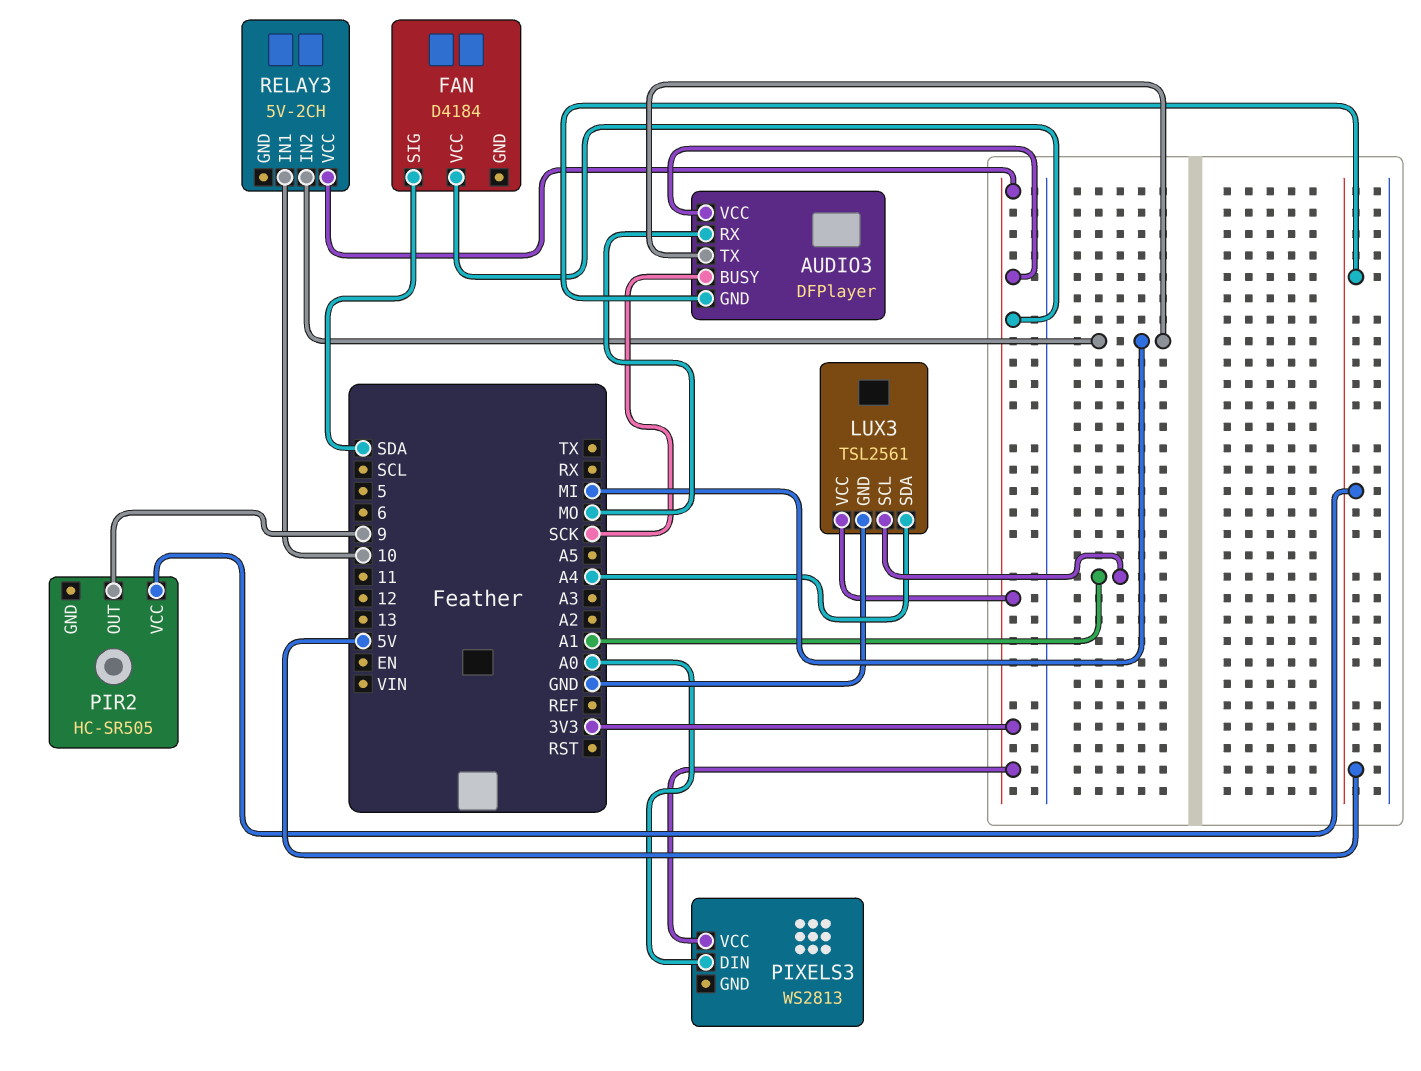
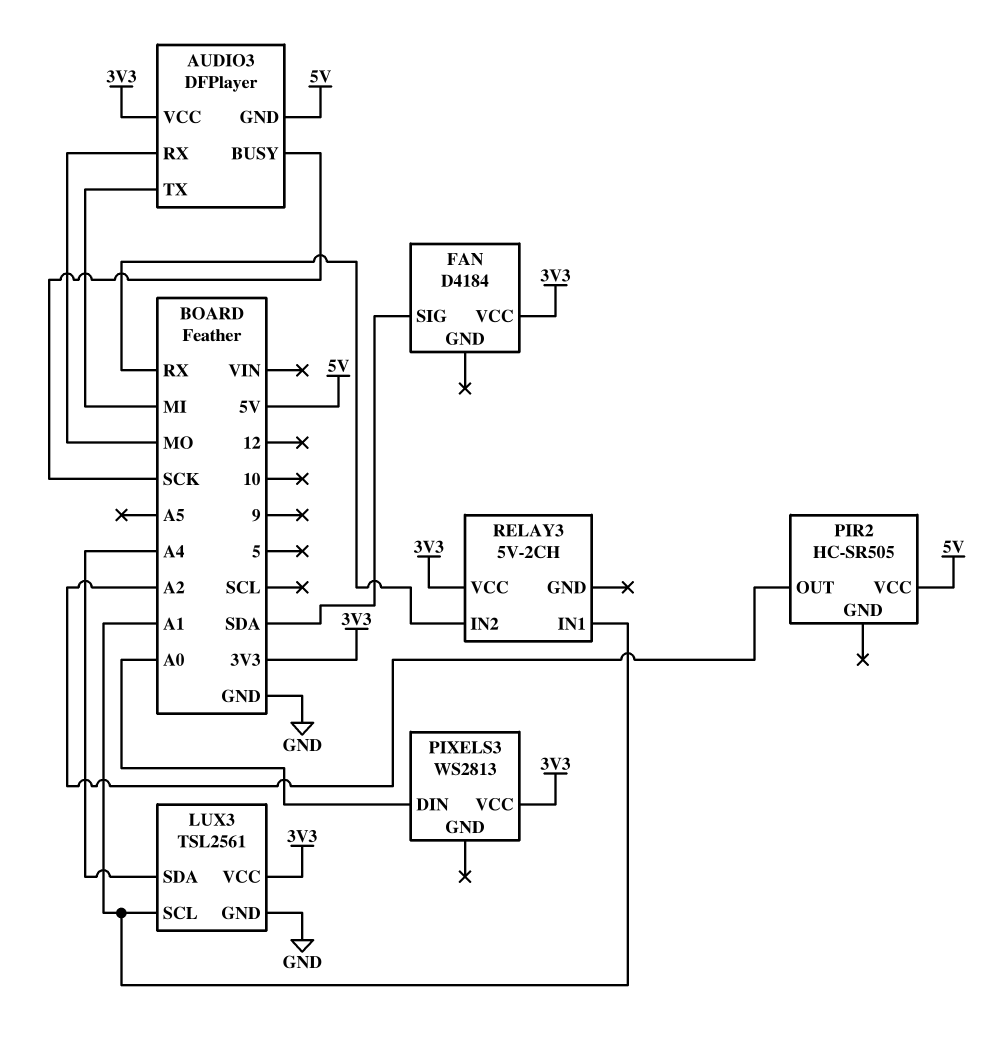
PIR2 pin OUT: 9 -> A2
RELAY3 pin IN1: 10 -> A1
RELAY3 pin IN2: MI -> RX

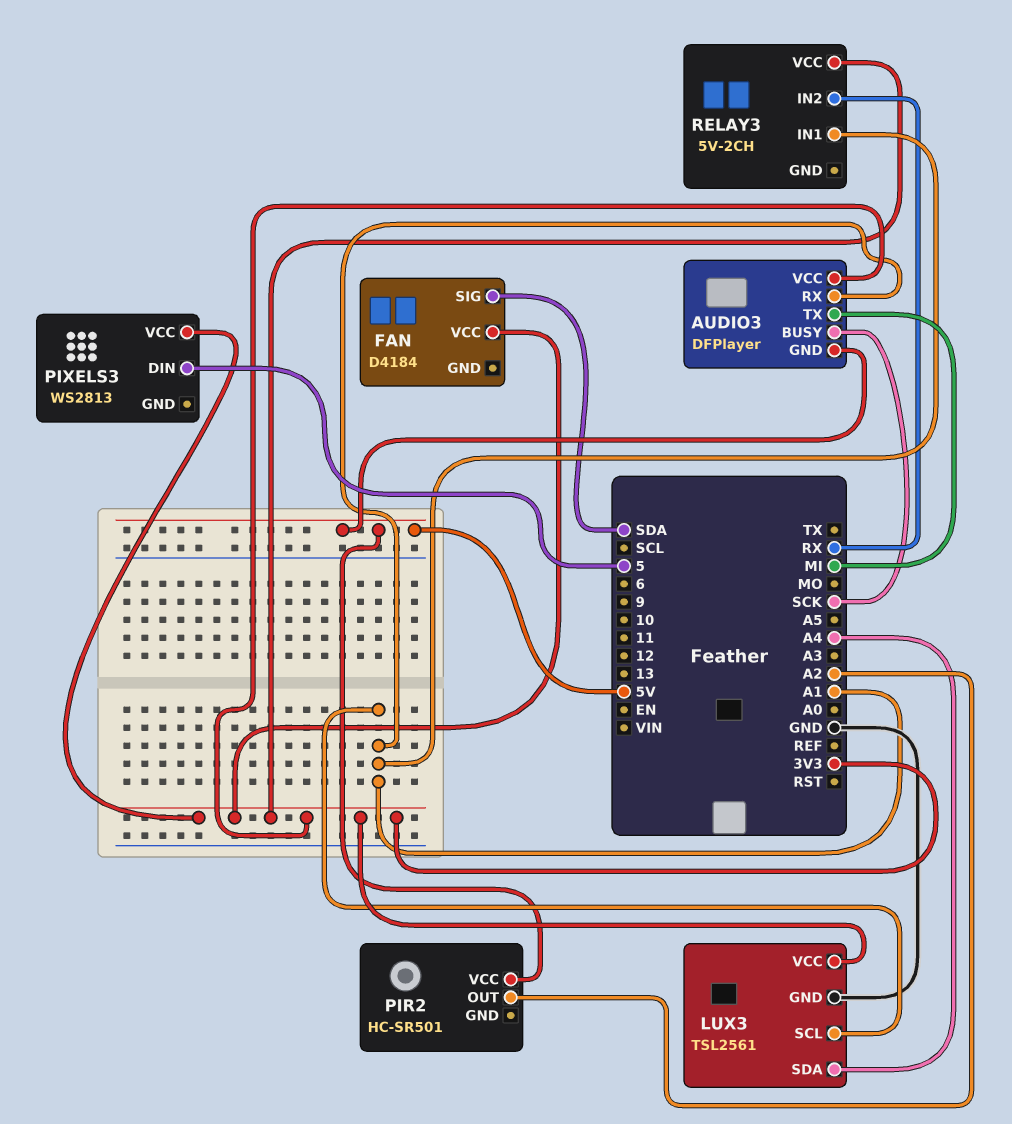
AUDIO3 pin RX: MO -> A1
PIR2: HC-SR505 -> HC-SR501
PIXELS3 pin DIN: A0 -> 5

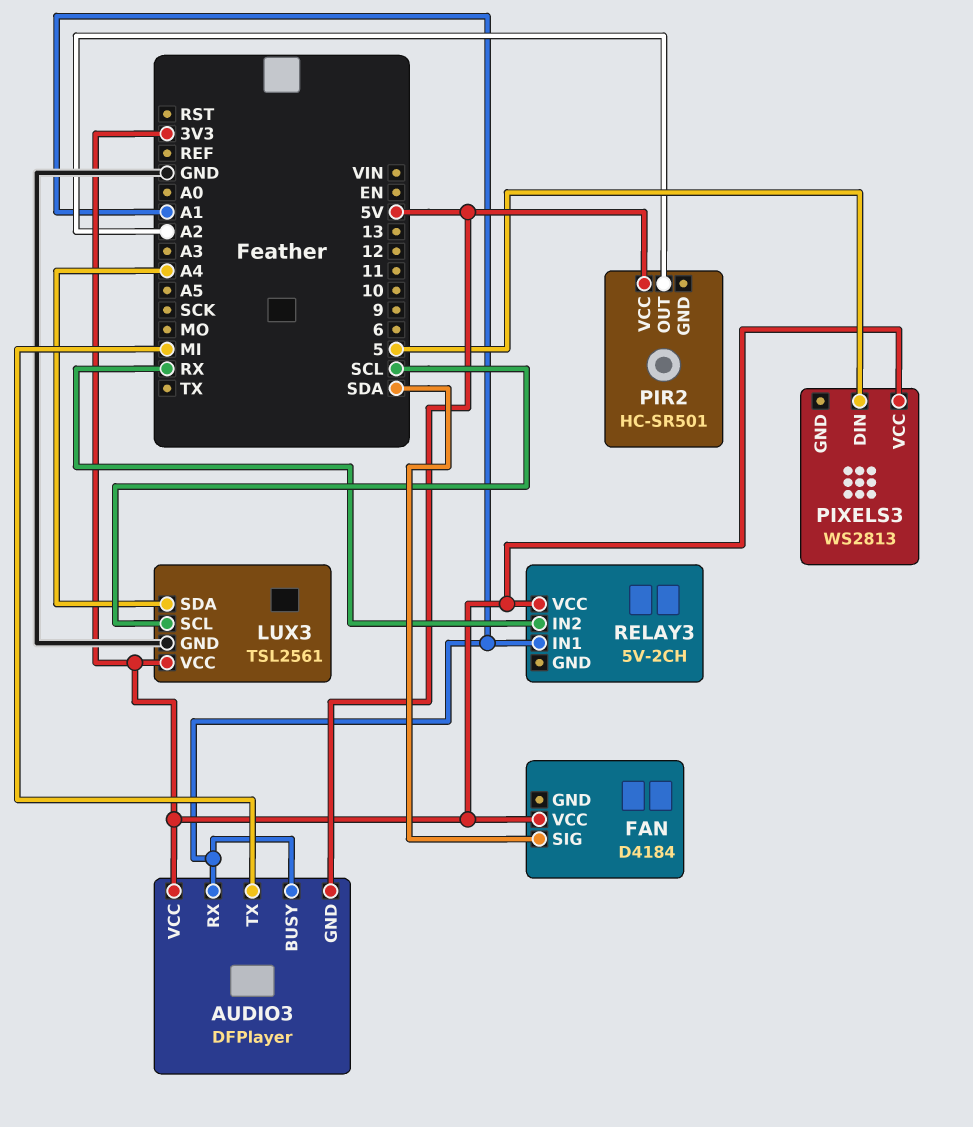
AUDIO3 pin BUSY: SCK -> A1
LUX3 pin SCL: A1 -> SCL

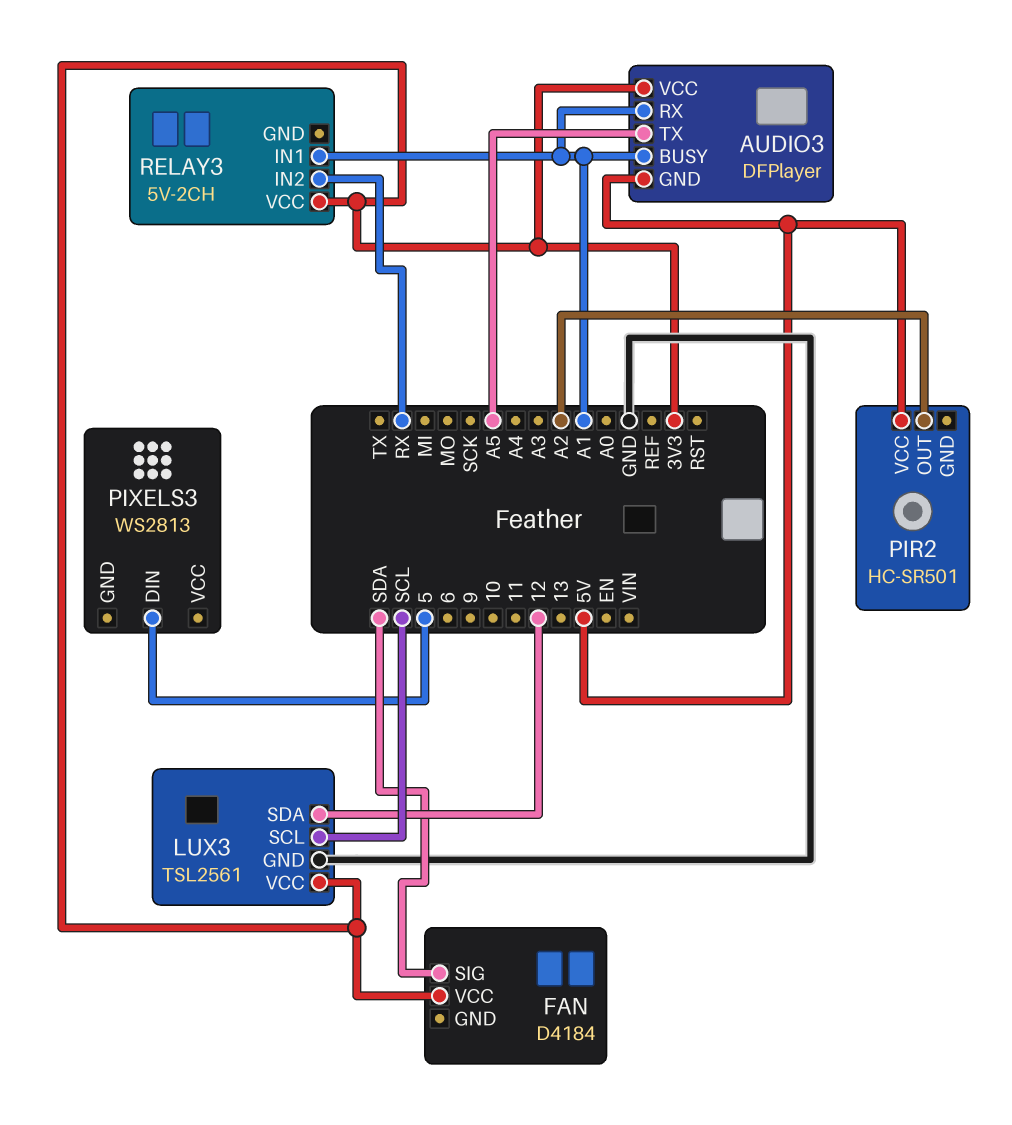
AUDIO3 pin TX: MI -> A5
LUX3 pin SDA: A4 -> 12
PIXELS3 pin VCC: 3V3 -> none

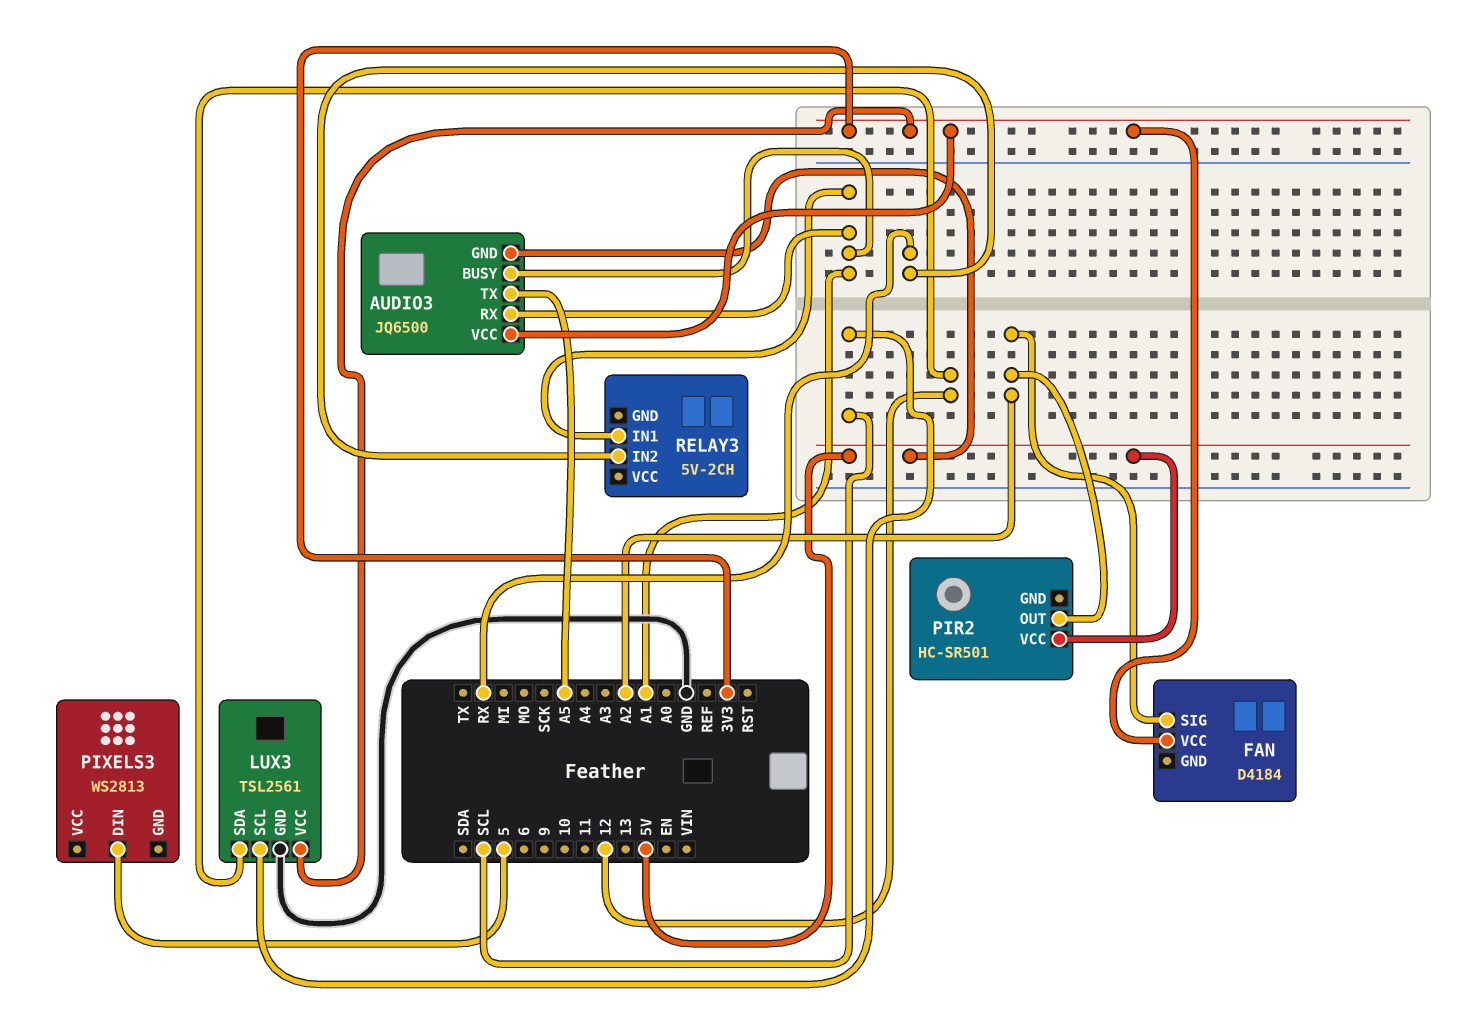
AUDIO3: DFPlayer -> JQ6500
FAN pin SIG: SDA -> A2
RELAY3 pin VCC: 3V3 -> none

